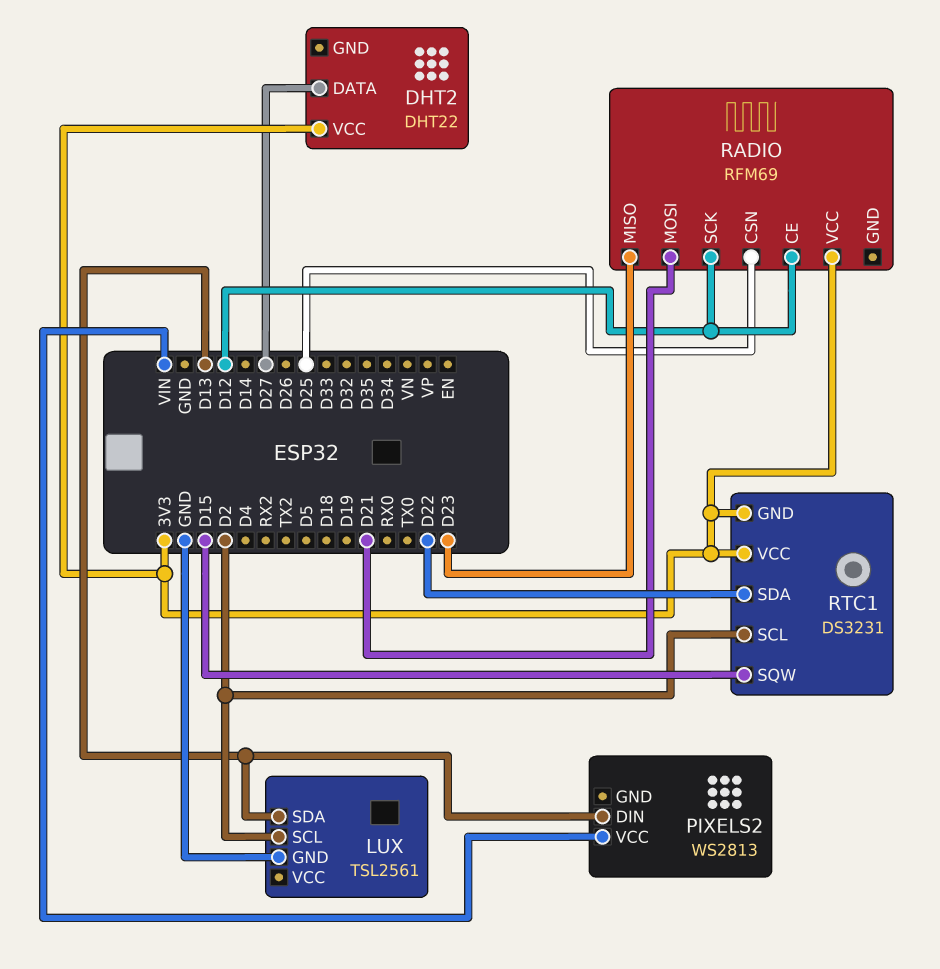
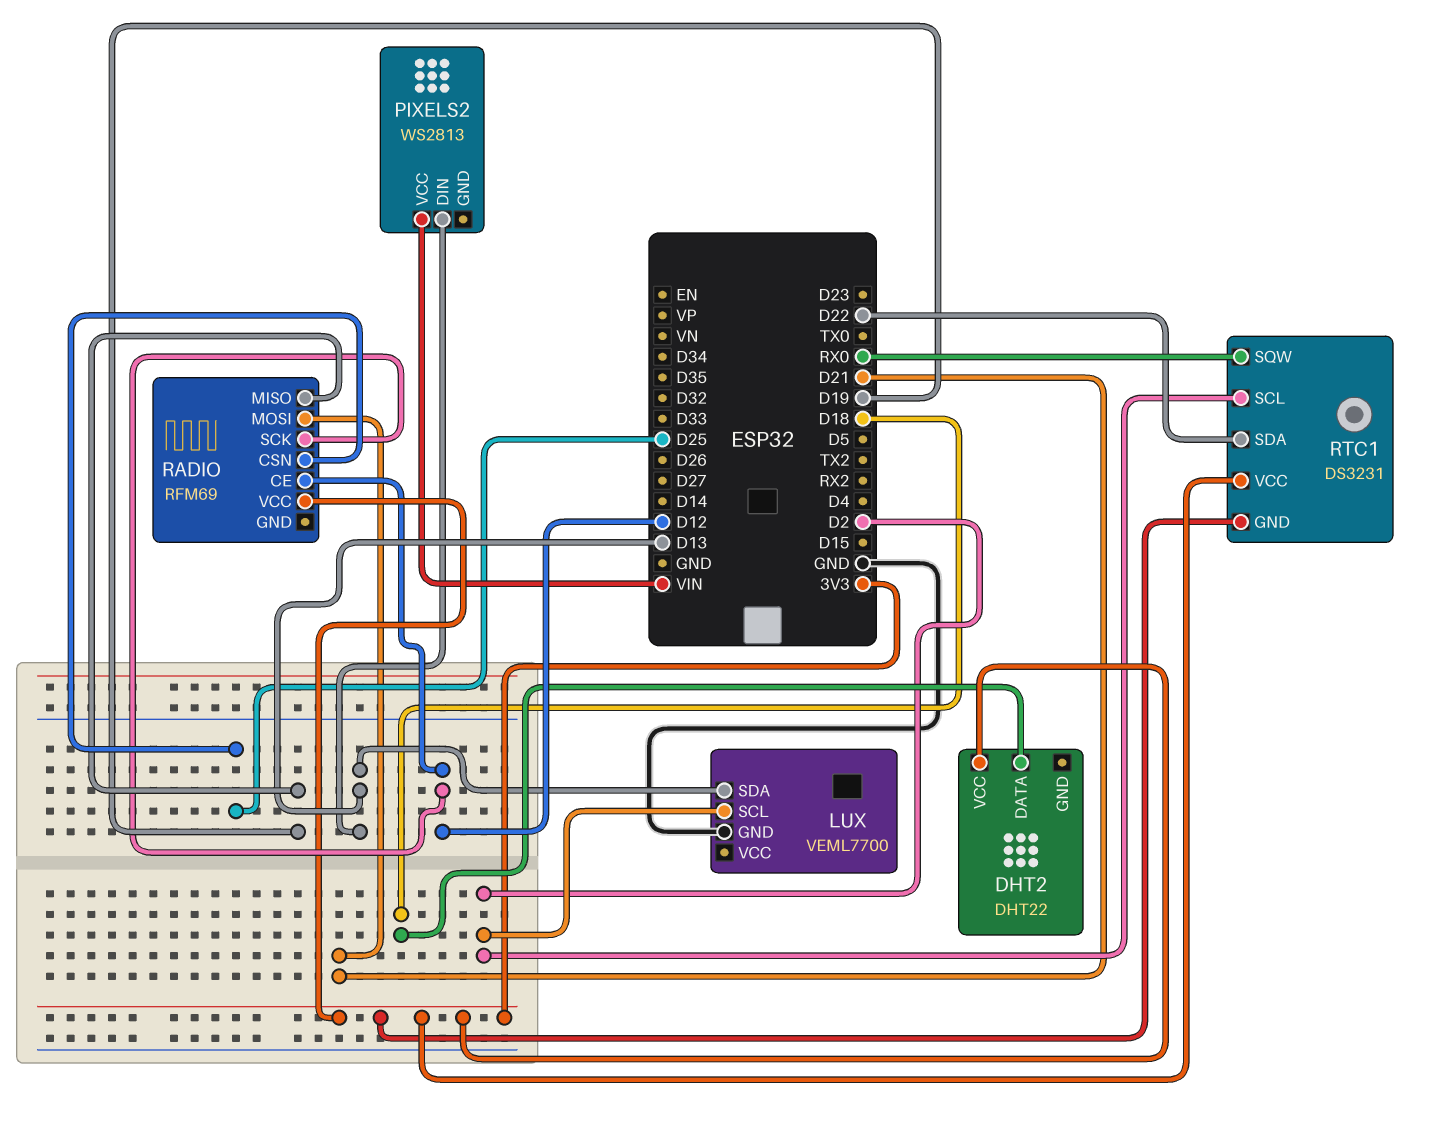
DHT2 pin DATA: D27 -> D18
LUX: TSL2561 -> VEML7700
RADIO pin MISO: D23 -> D19
RTC1 pin SQW: D15 -> RX0

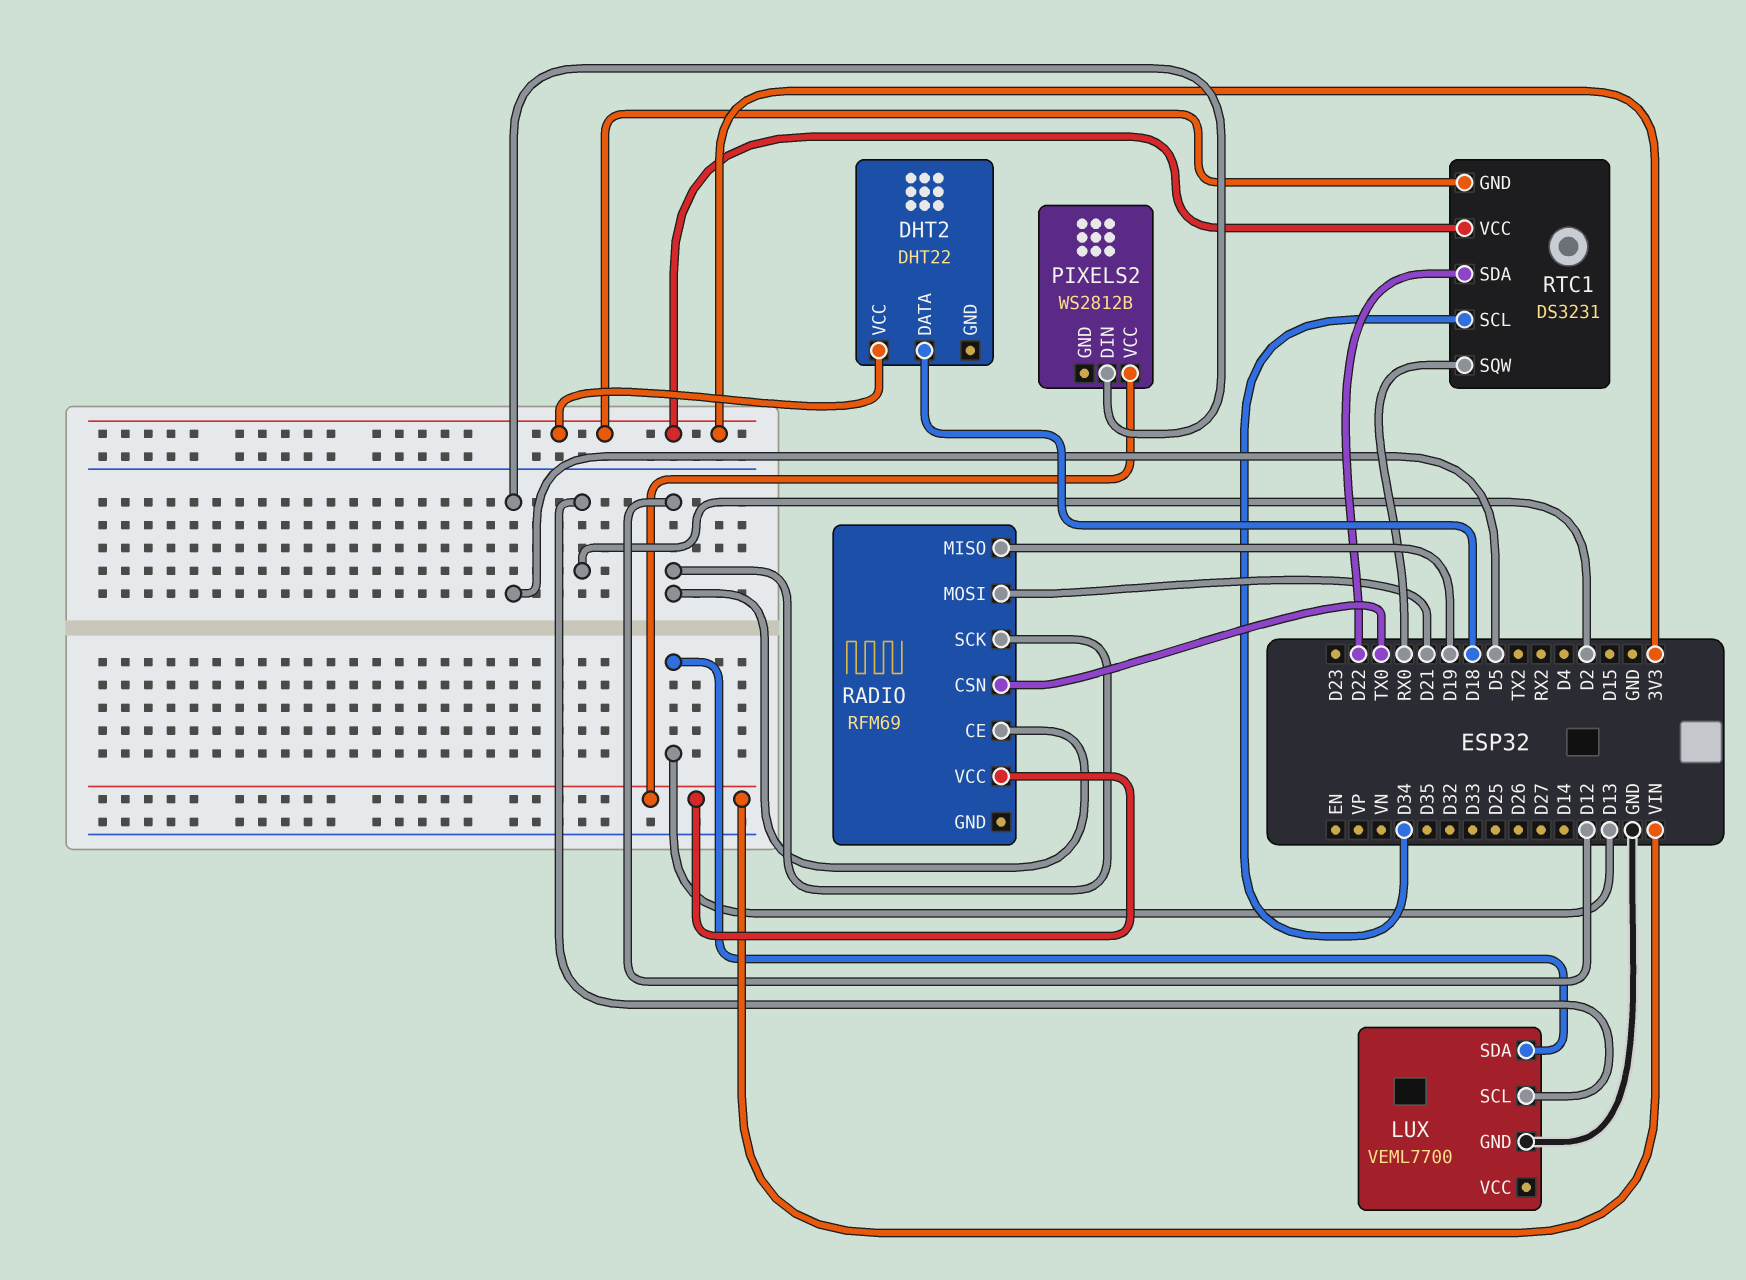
PIXELS2: WS2813 -> WS2812B
PIXELS2 pin DIN: D13 -> D5
RADIO pin CSN: D25 -> TX0
RADIO pin VCC: 3V3 -> VIN
RTC1 pin SCL: D2 -> D34

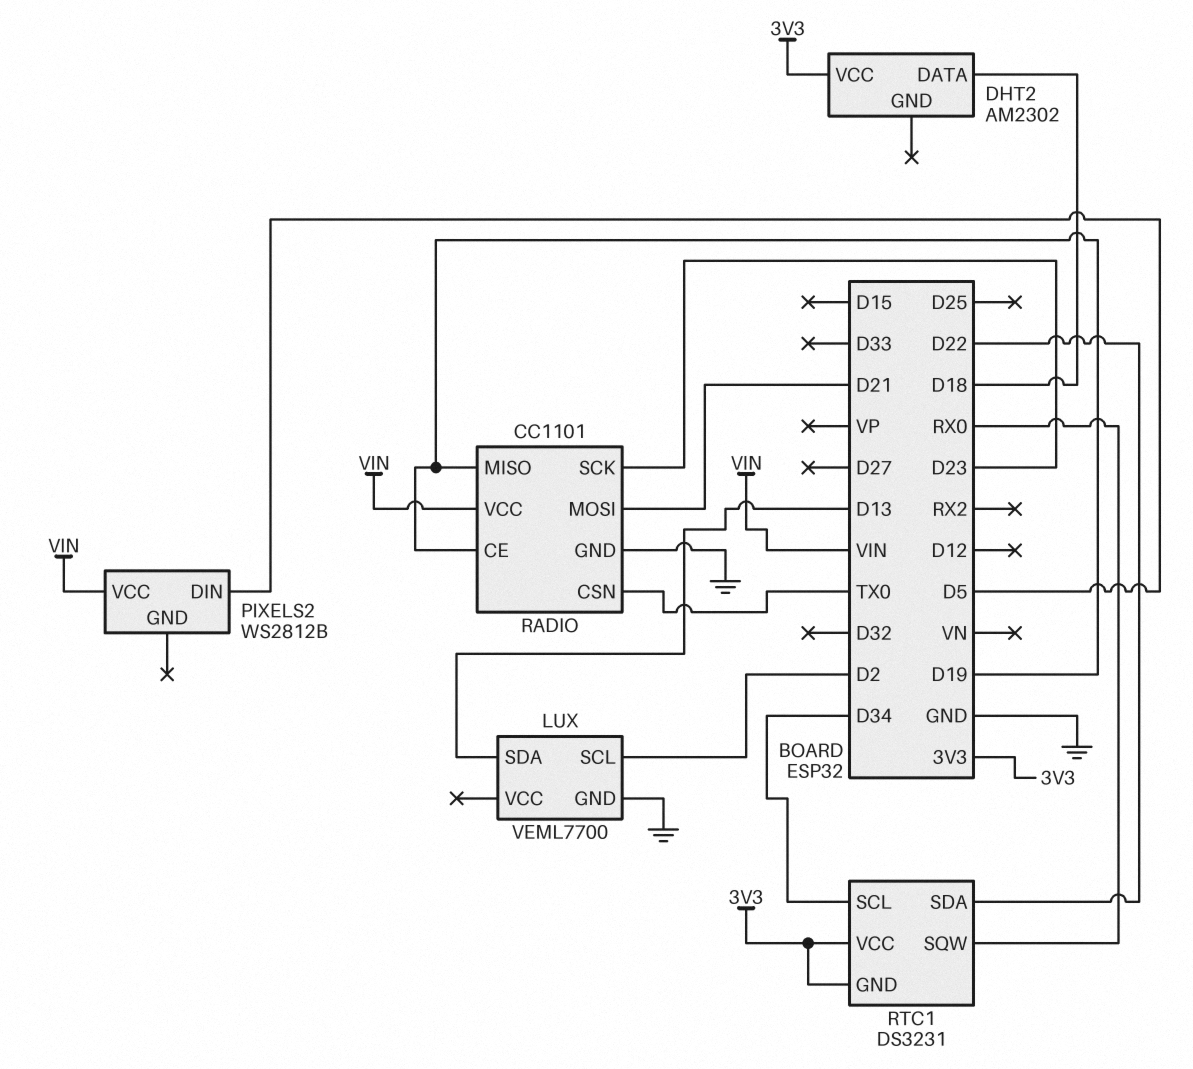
DHT2: DHT22 -> AM2302
RADIO: RFM69 -> CC1101
RADIO pin CE: D12 -> D19
RADIO pin GND: none -> GND
RADIO pin SCK: D12 -> D23

